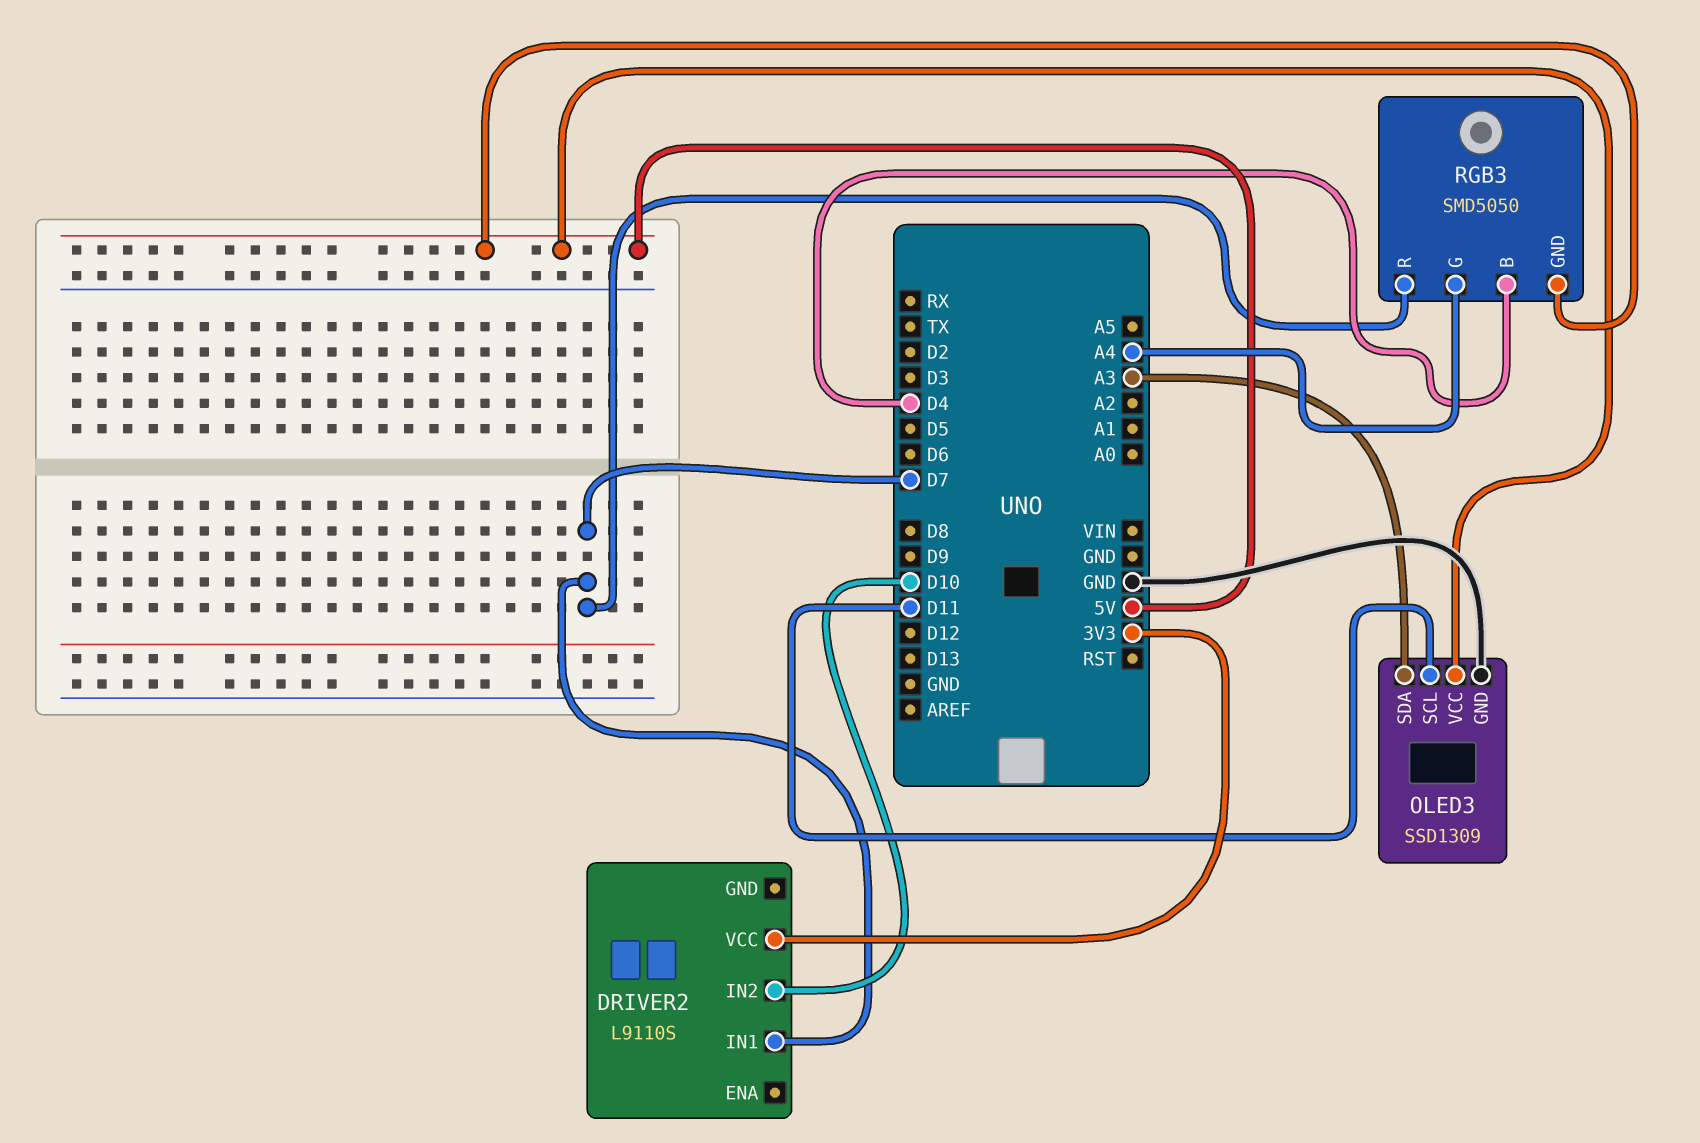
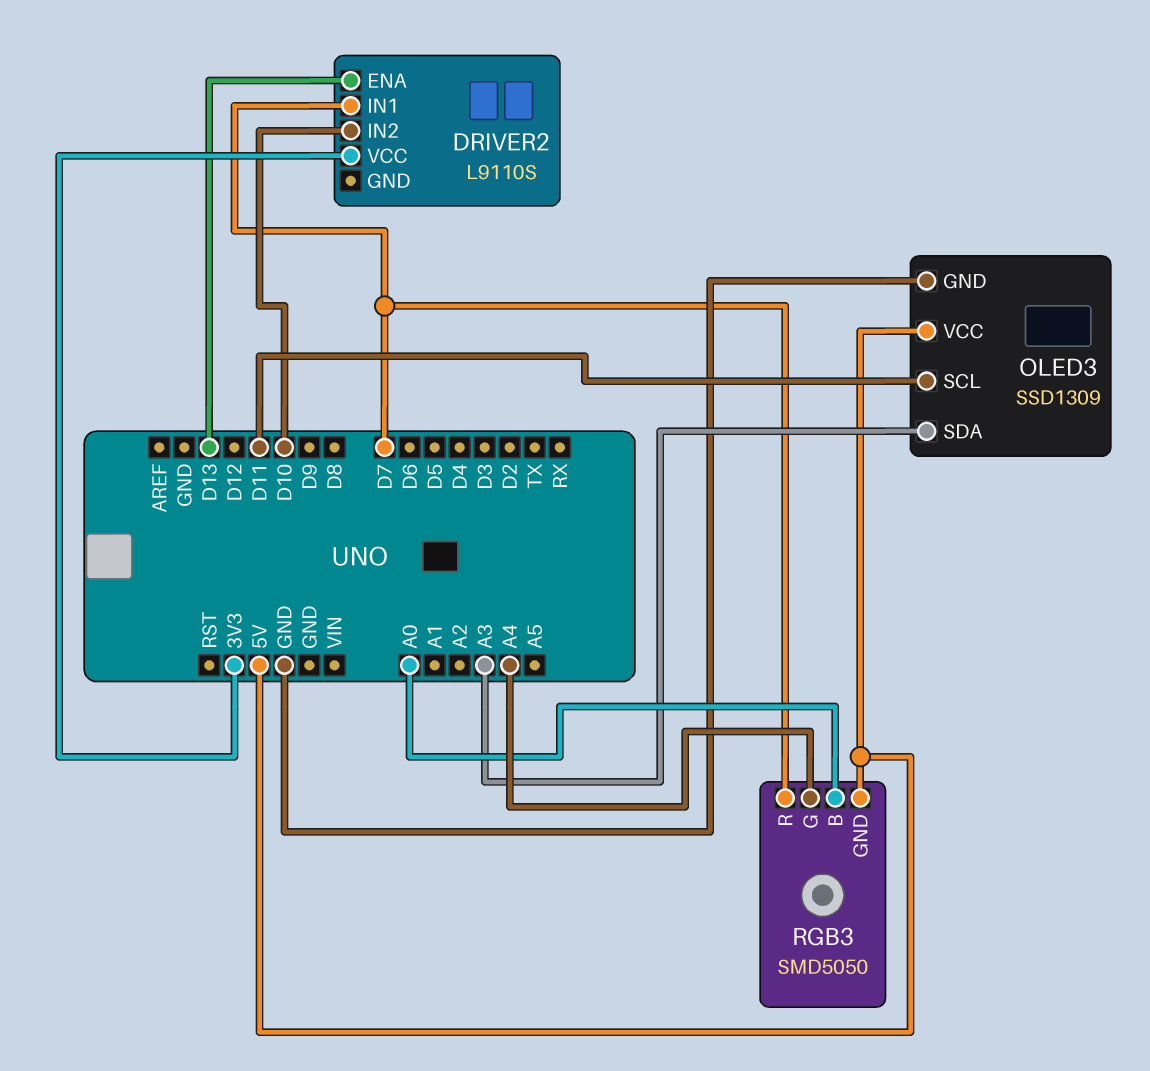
DRIVER2 pin ENA: none -> D13
RGB3 pin B: D4 -> A0

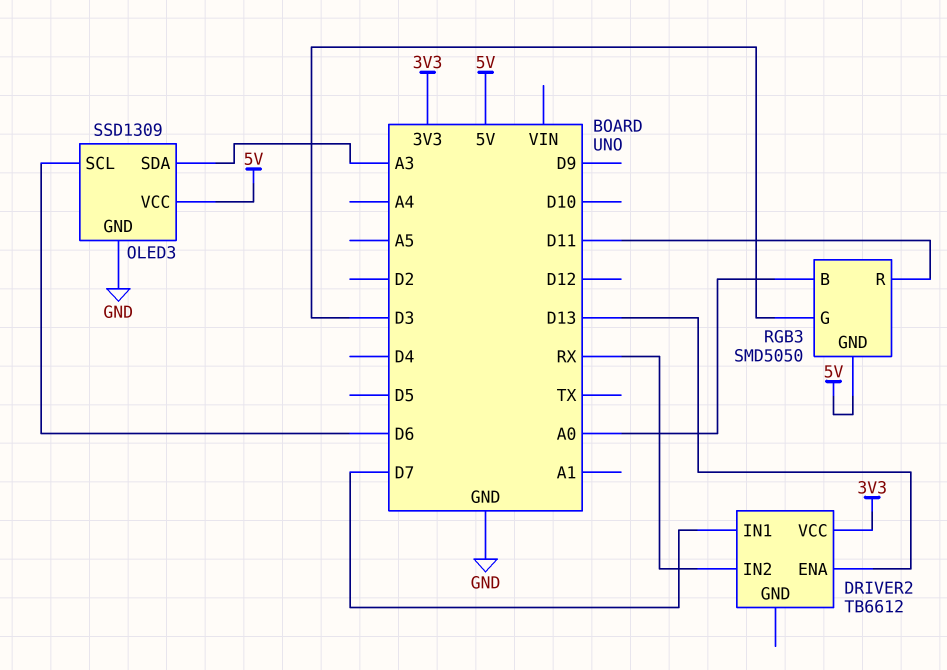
DRIVER2: L9110S -> TB6612
DRIVER2 pin IN2: D10 -> RX
OLED3 pin SCL: D11 -> D6
RGB3 pin G: A4 -> D3
RGB3 pin R: D7 -> D11

